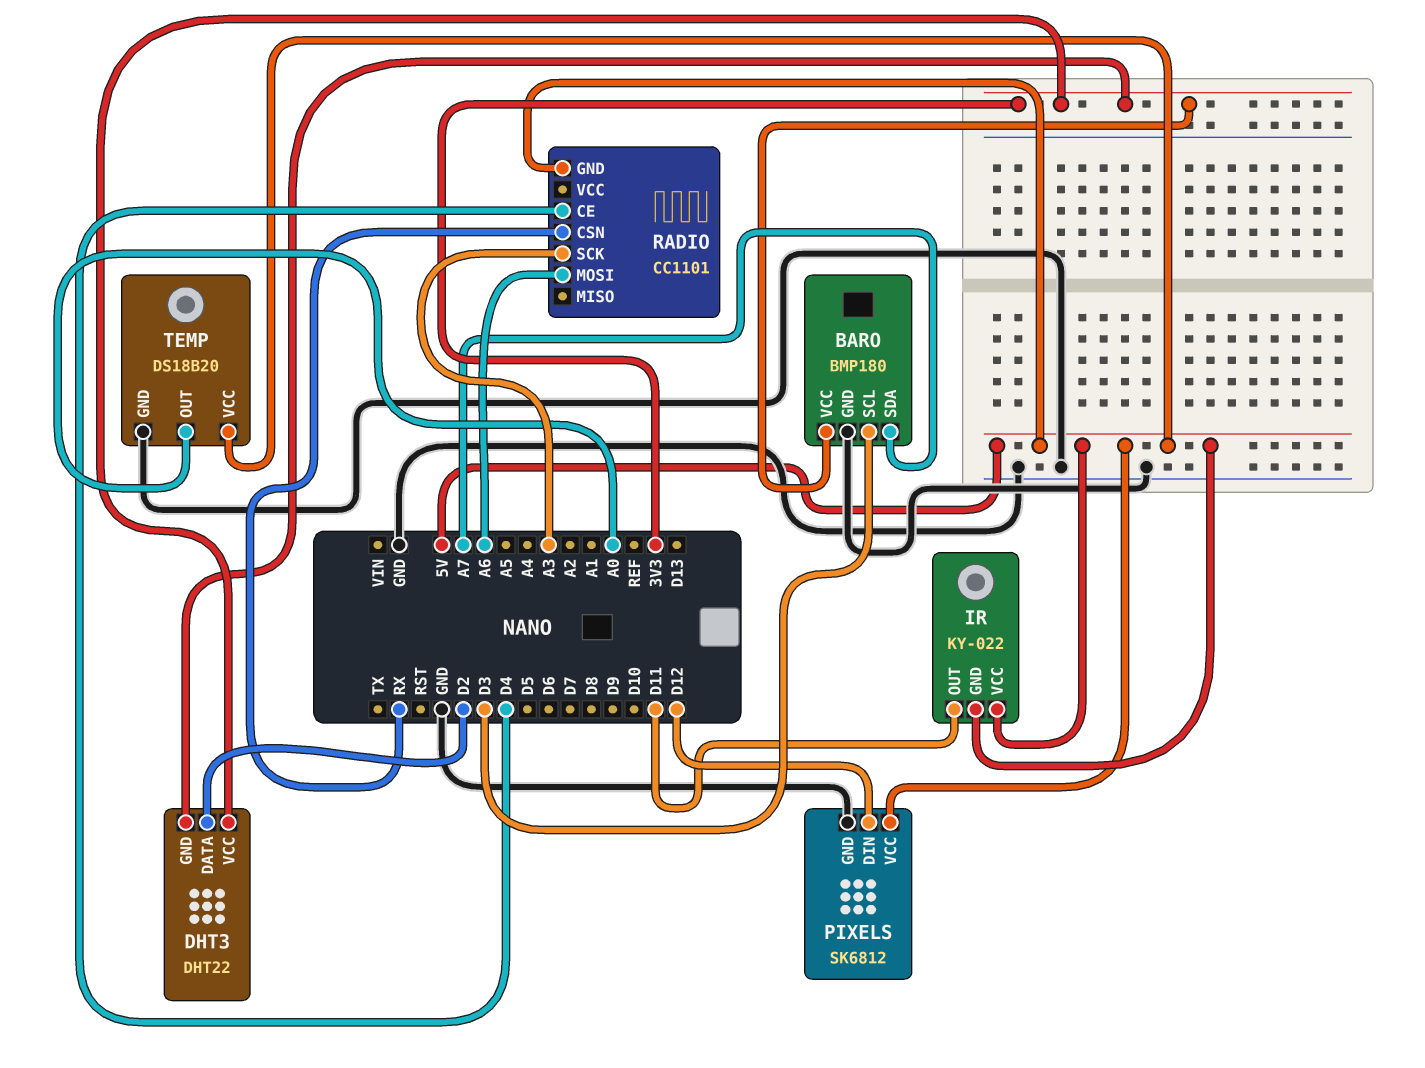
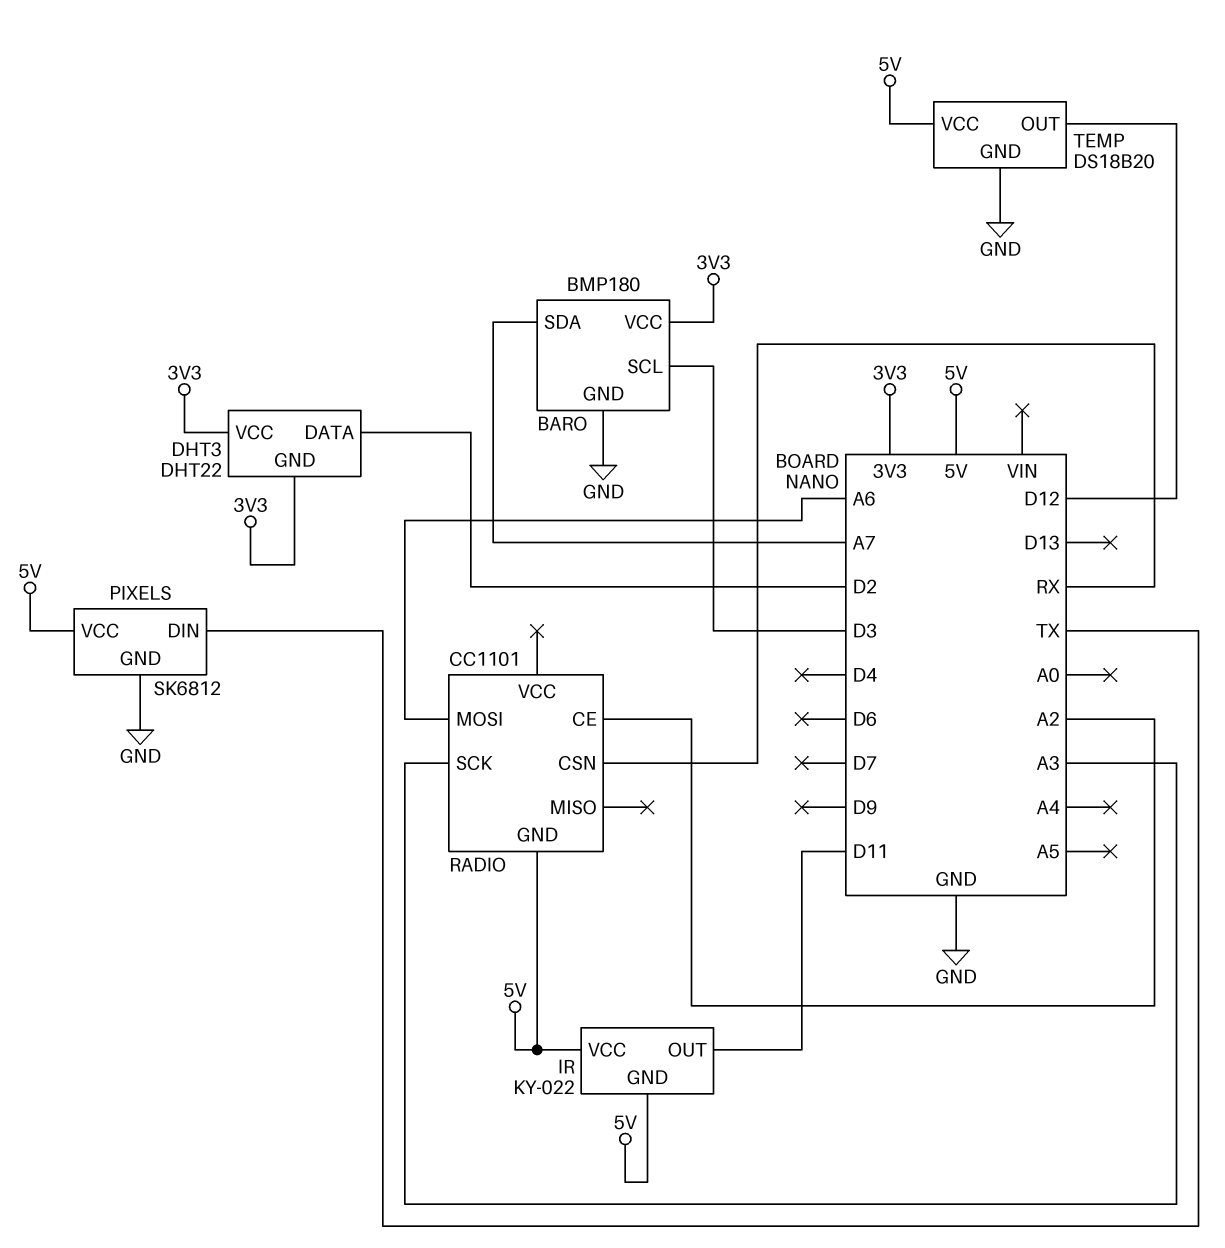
PIXELS pin DIN: D12 -> TX
RADIO pin CE: D4 -> A2
TEMP pin OUT: A0 -> D12

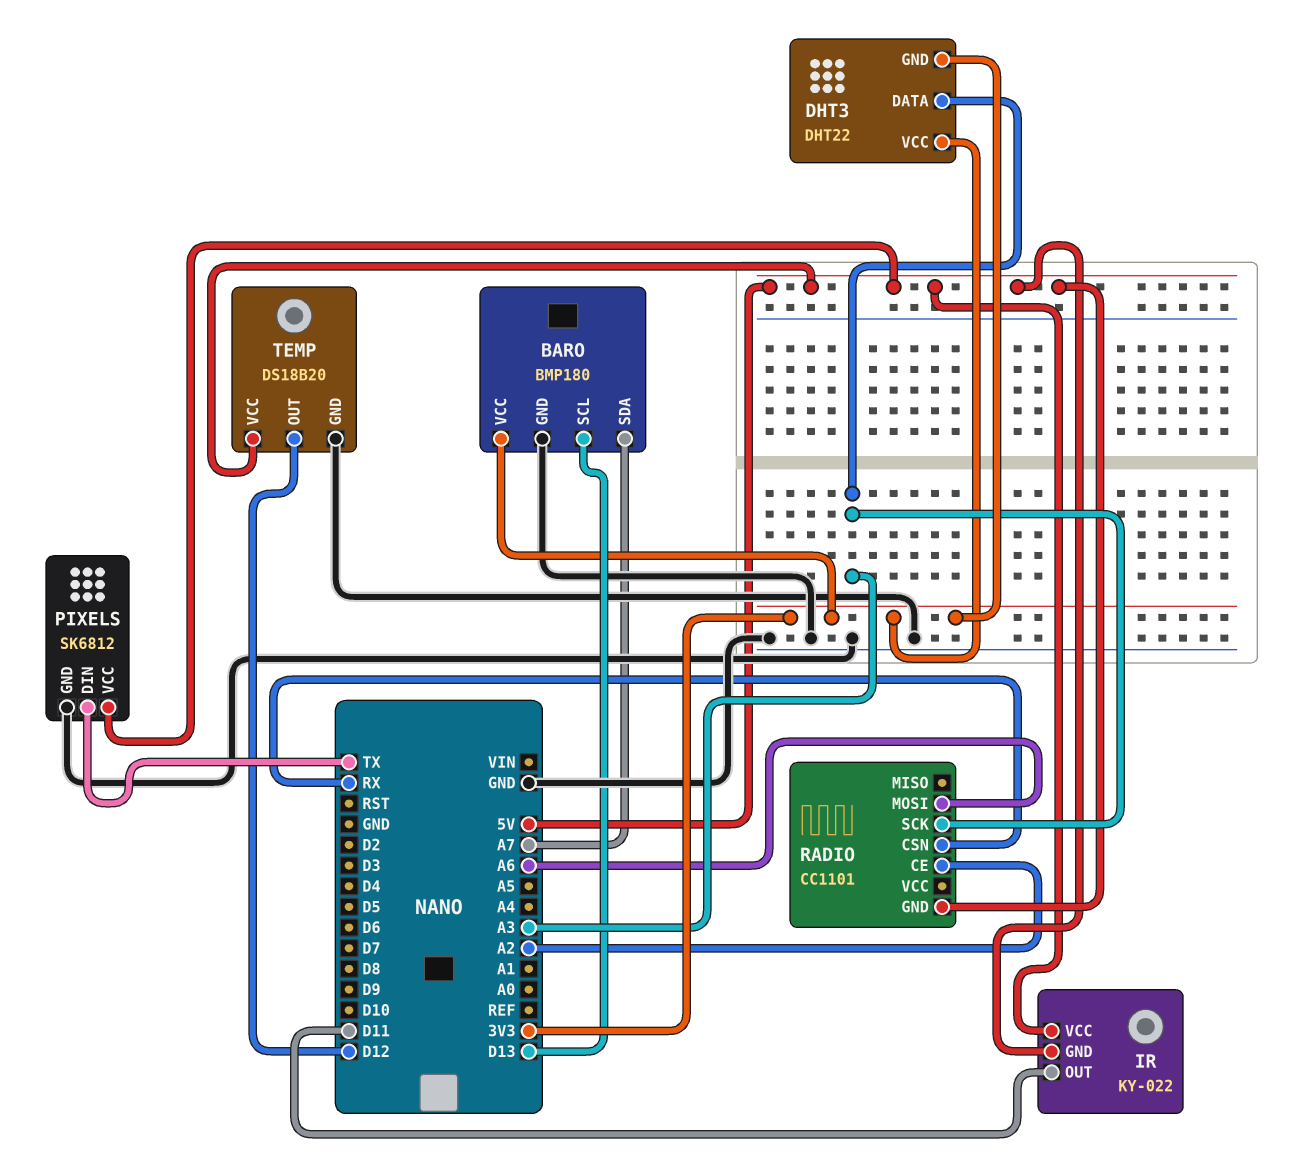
BARO pin SCL: D3 -> D13
DHT3 pin DATA: D2 -> A3

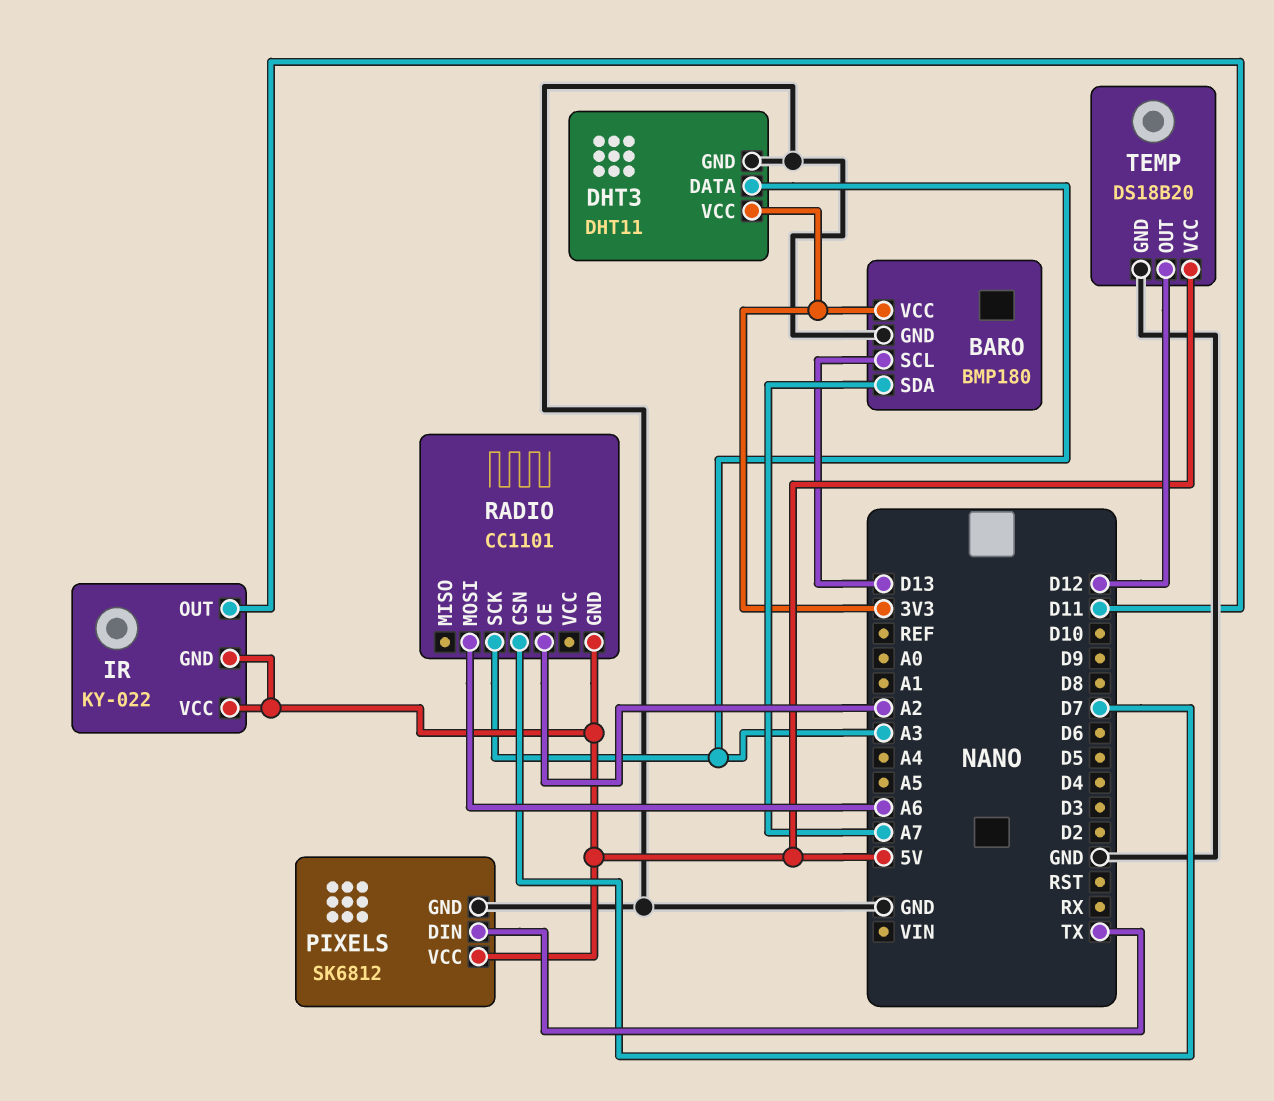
DHT3: DHT22 -> DHT11
DHT3 pin GND: 3V3 -> GND
RADIO pin CSN: RX -> D7

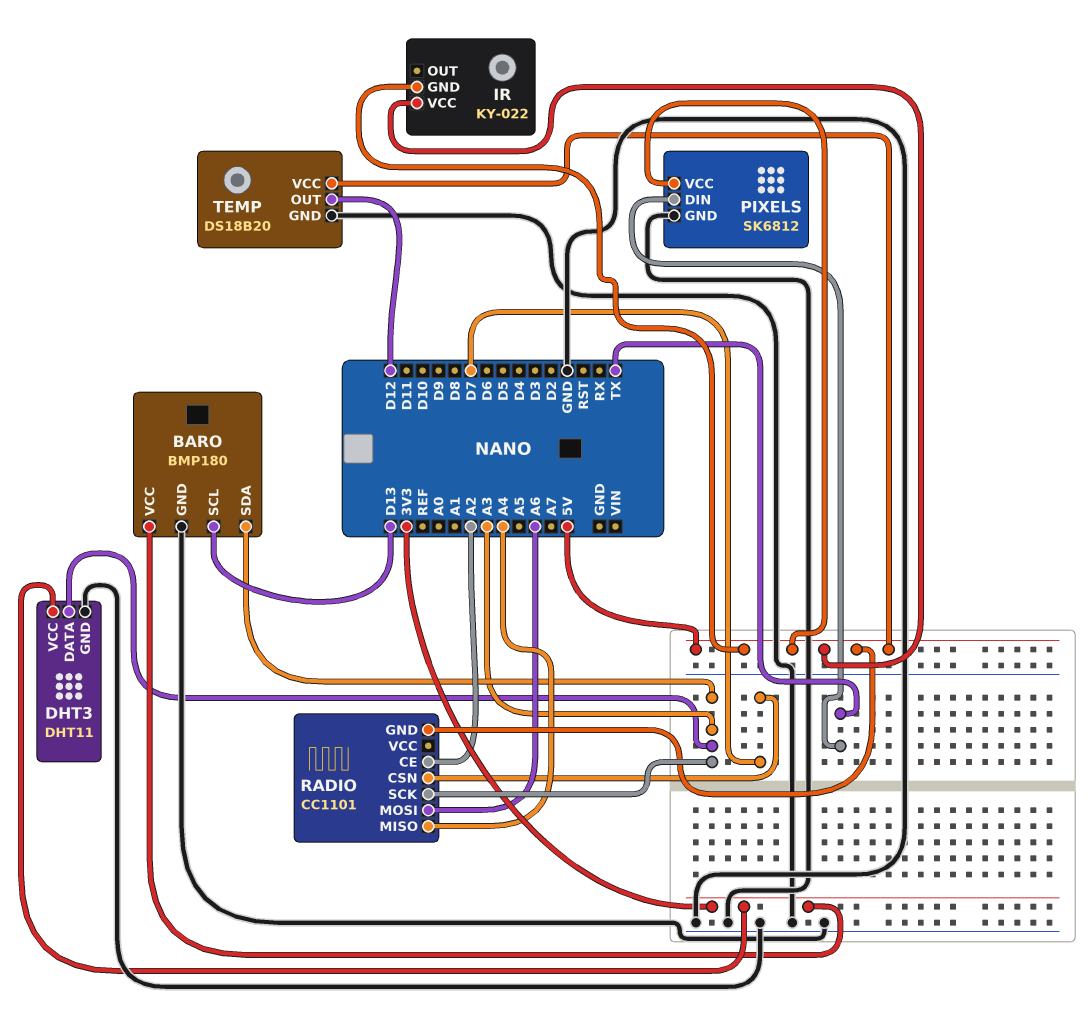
BARO pin SDA: A7 -> A3
IR pin OUT: D11 -> none
RADIO pin MISO: none -> A4

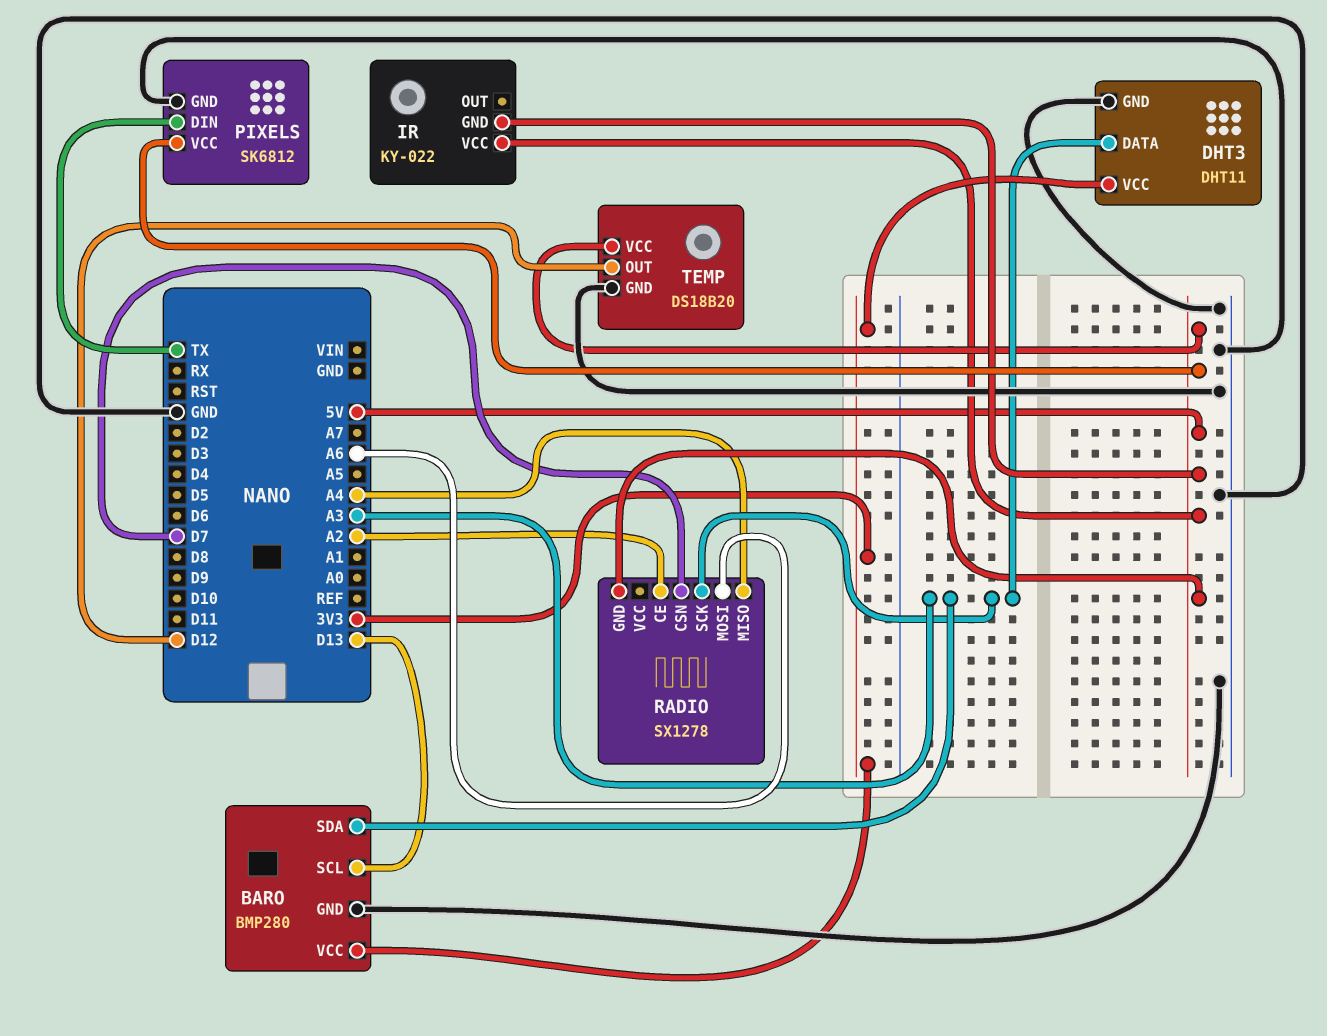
BARO: BMP180 -> BMP280
RADIO: CC1101 -> SX1278

